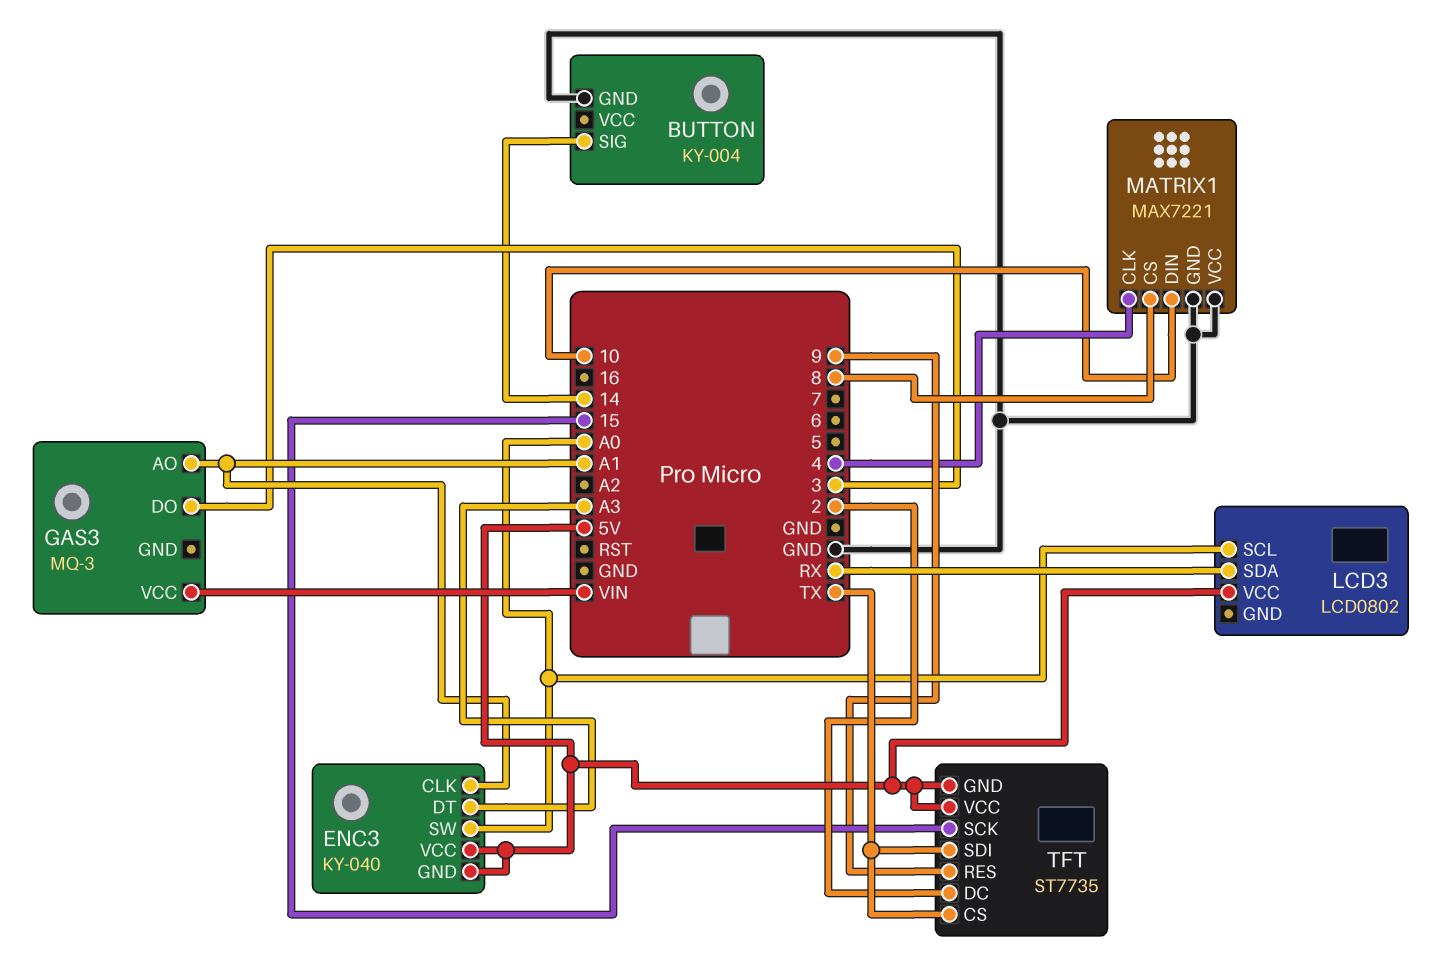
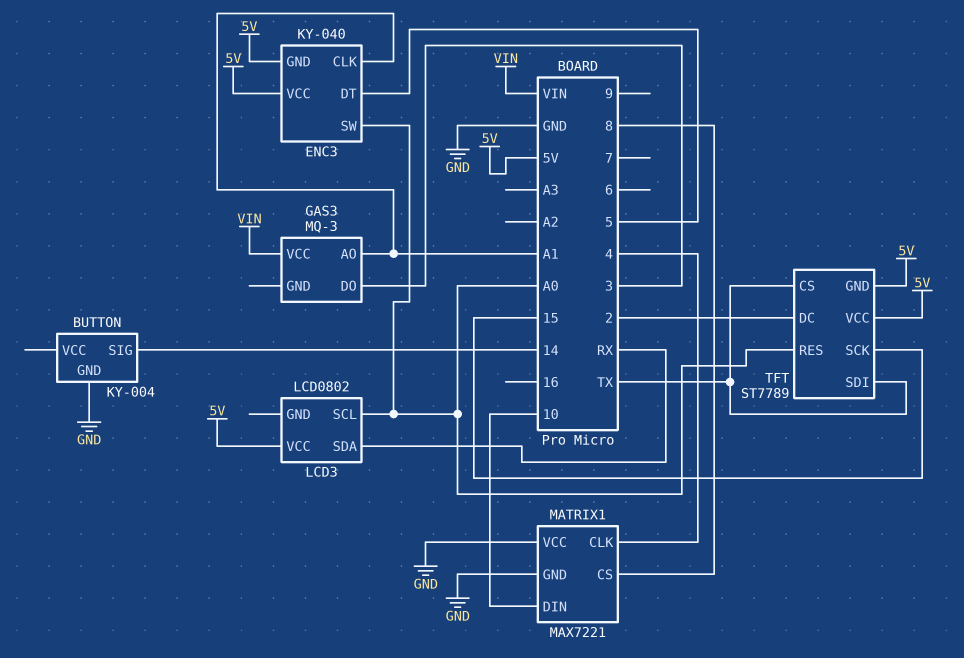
ENC3 pin DT: A3 -> 5
TFT: ST7735 -> ST7789
TFT pin RES: 9 -> A0

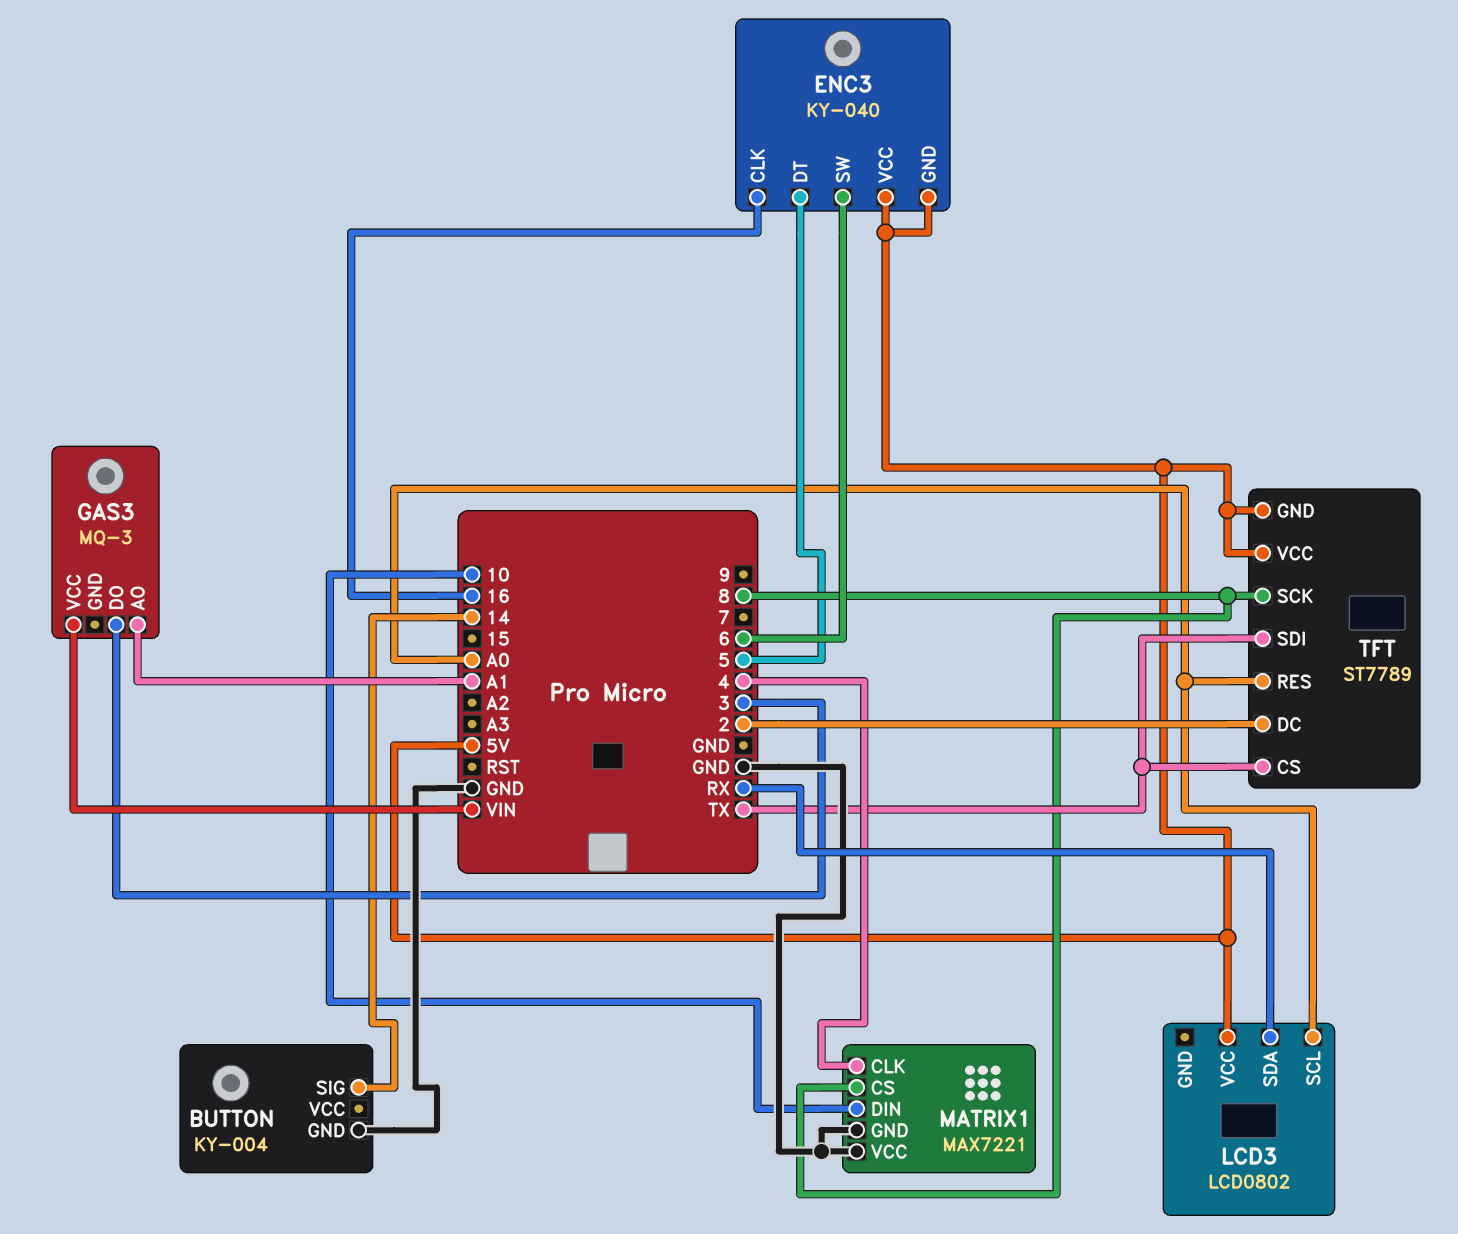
ENC3 pin CLK: A1 -> 16
ENC3 pin SW: A0 -> 6
TFT pin SCK: 15 -> 8

